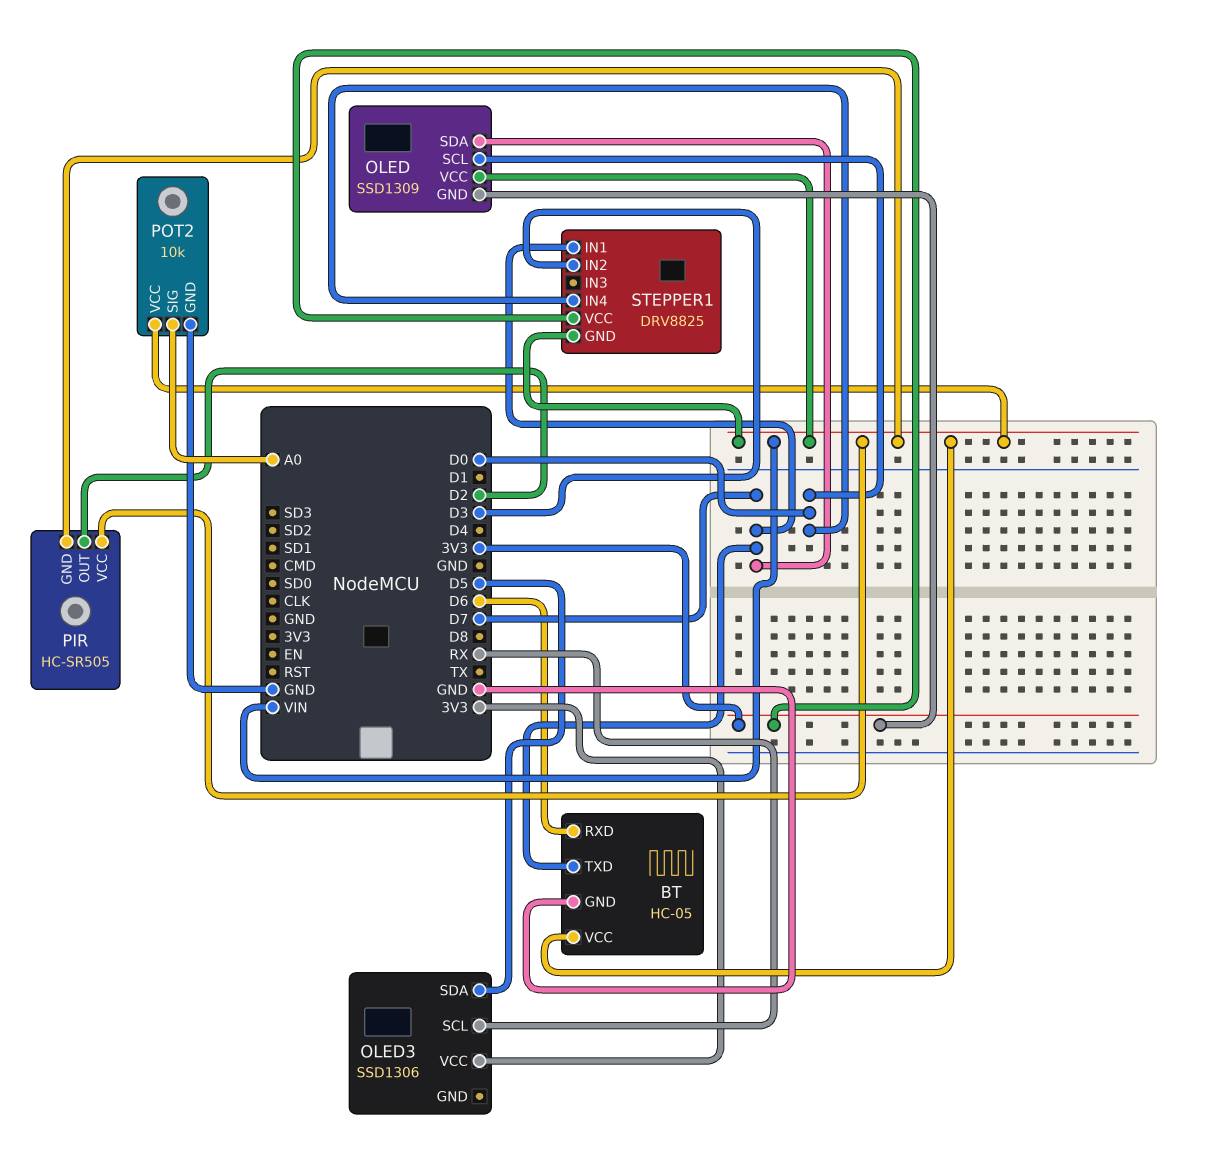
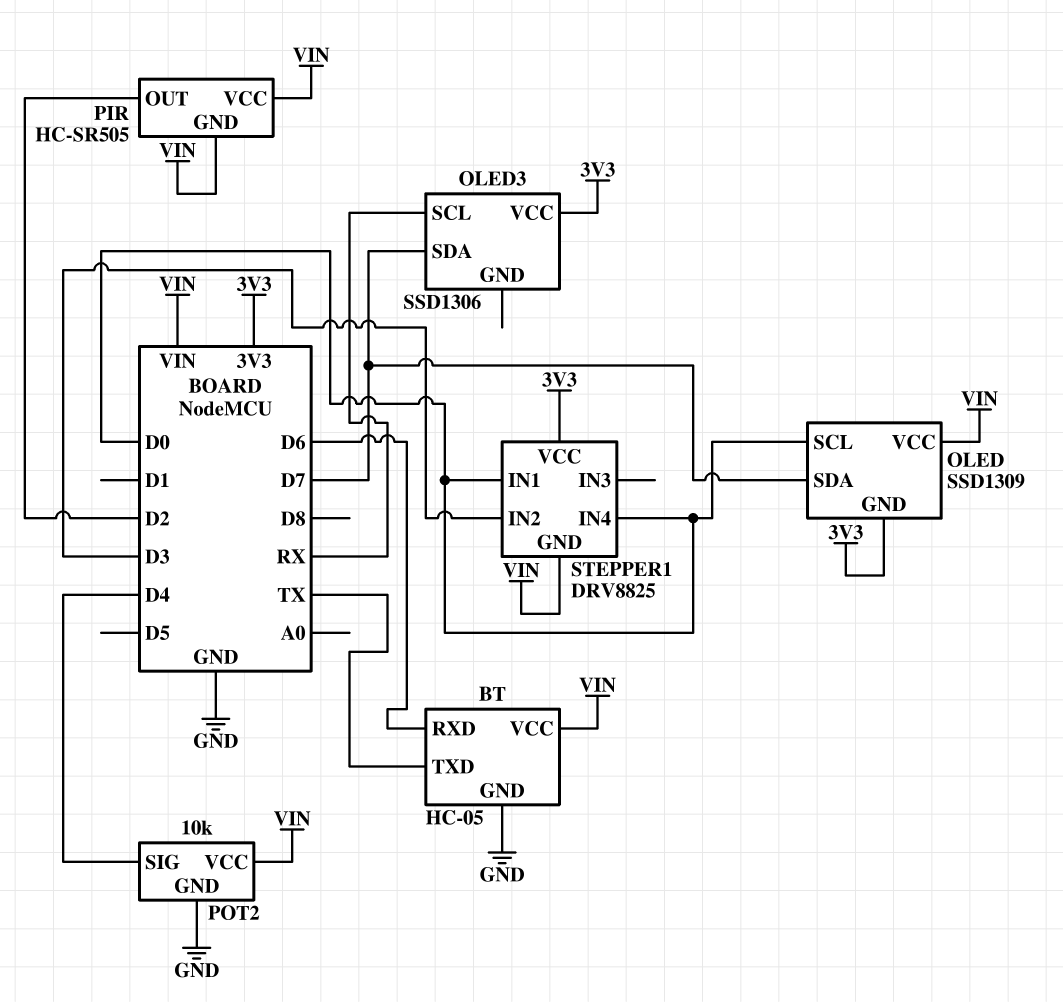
BT pin TXD: D7 -> TX
OLED3 pin SDA: D5 -> D7
POT2 pin SIG: A0 -> D4
STEPPER1 pin IN1: D7 -> D0

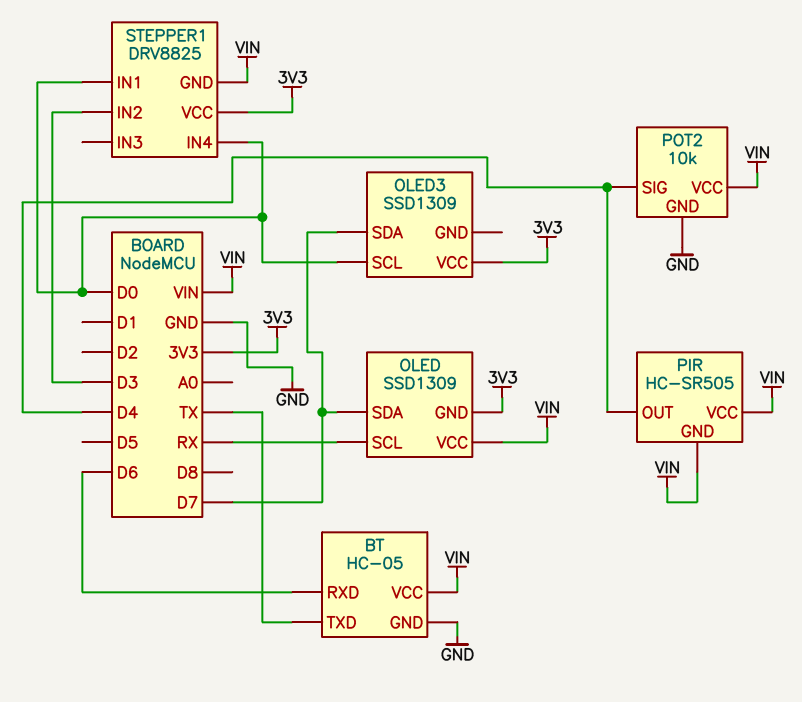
OLED pin SCL: D0 -> RX
OLED3: SSD1306 -> SSD1309
OLED3 pin SCL: RX -> D0
PIR pin OUT: D2 -> D4

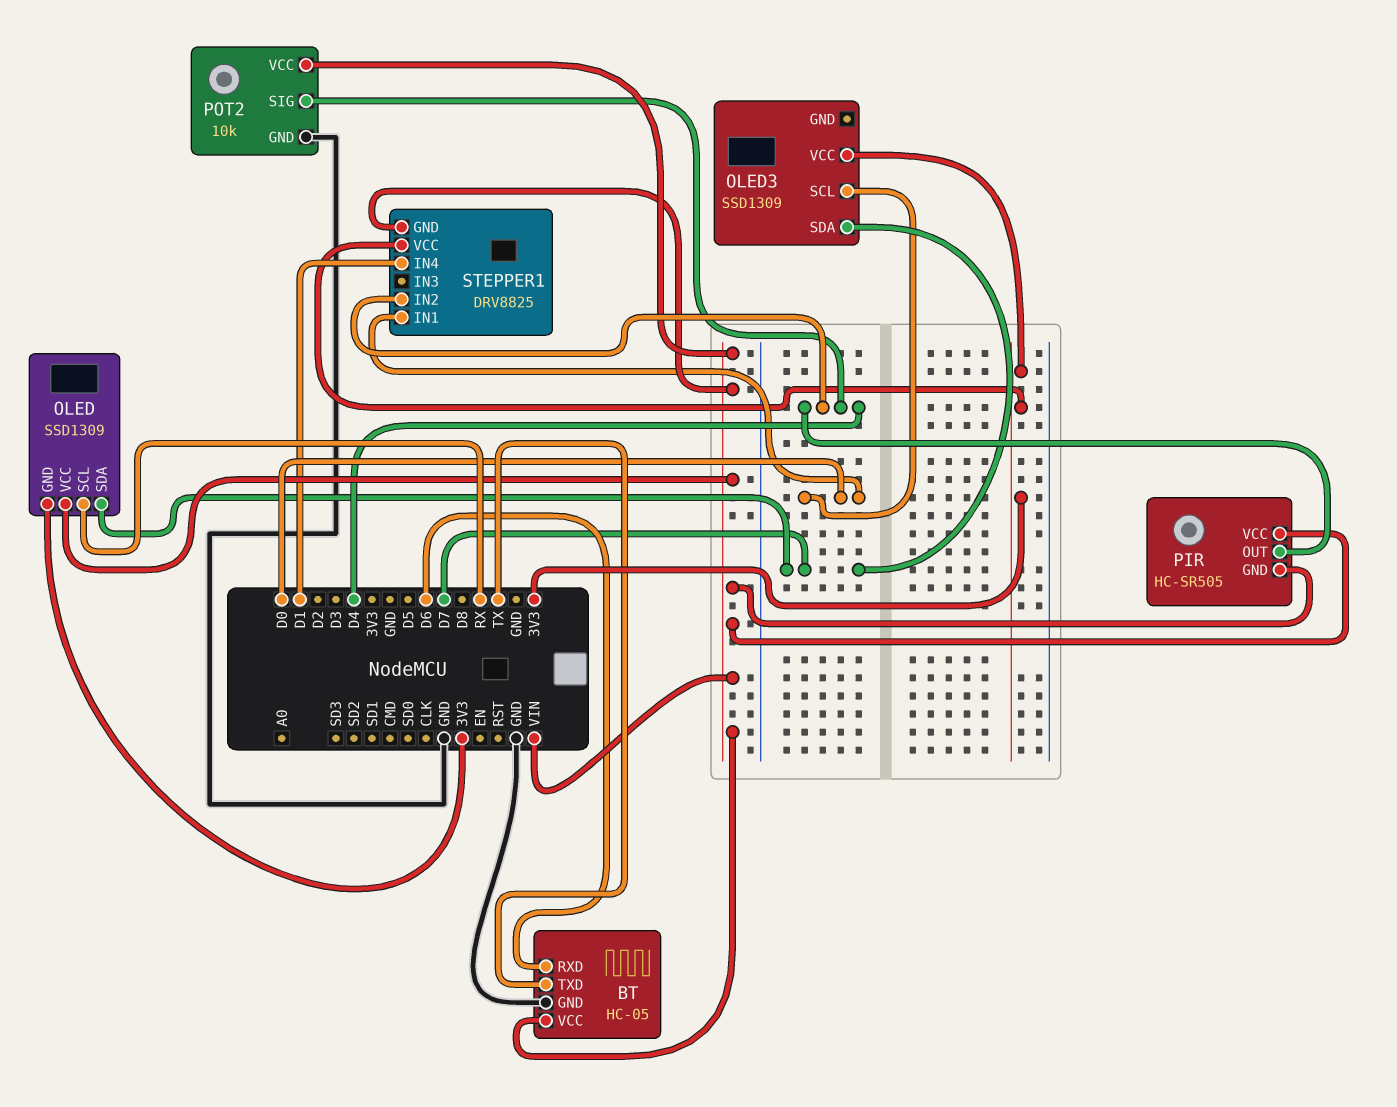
STEPPER1 pin IN2: D3 -> D4
STEPPER1 pin IN4: D0 -> D1

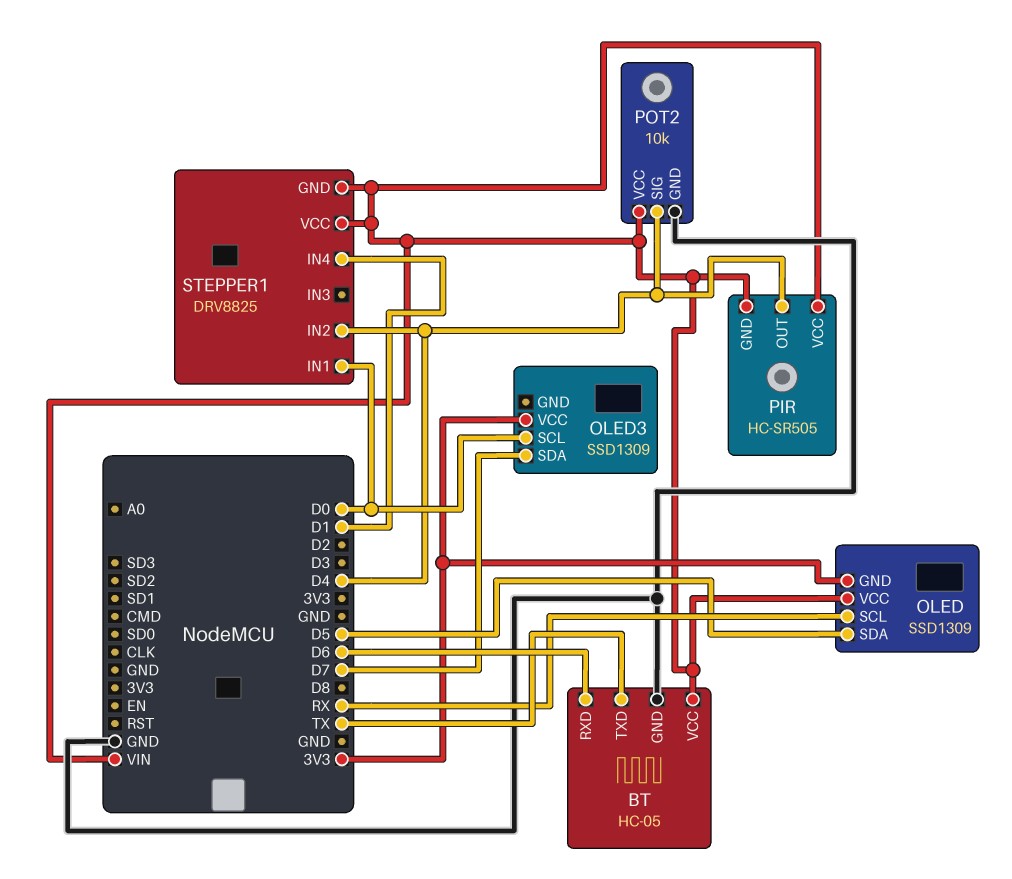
OLED pin SDA: D7 -> D5
STEPPER1 pin VCC: 3V3 -> VIN

